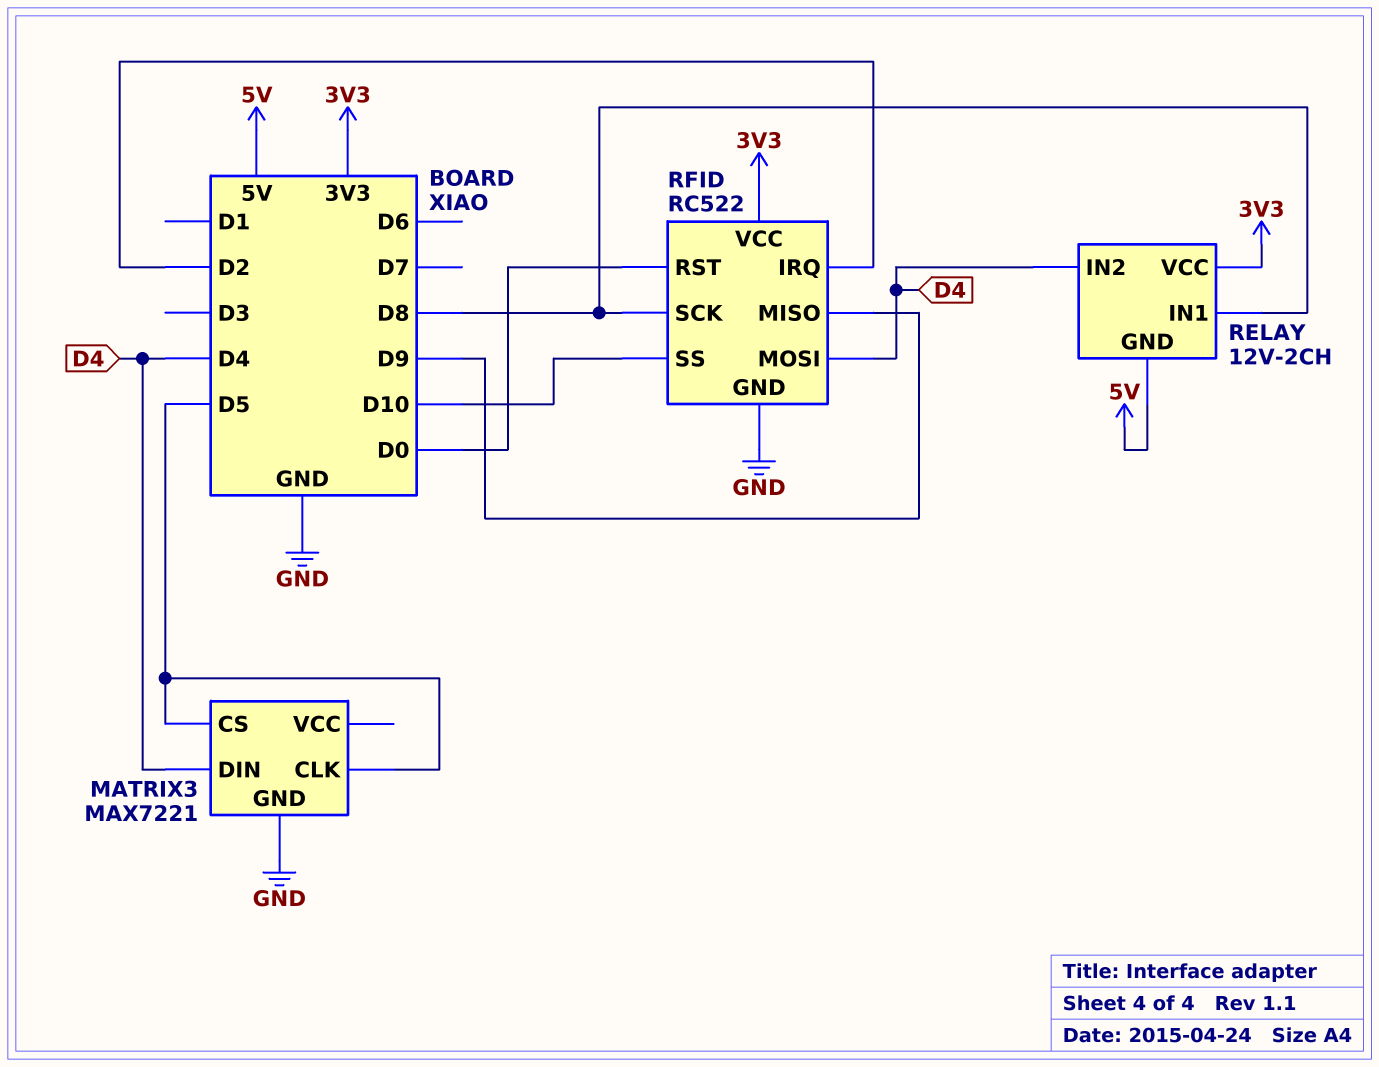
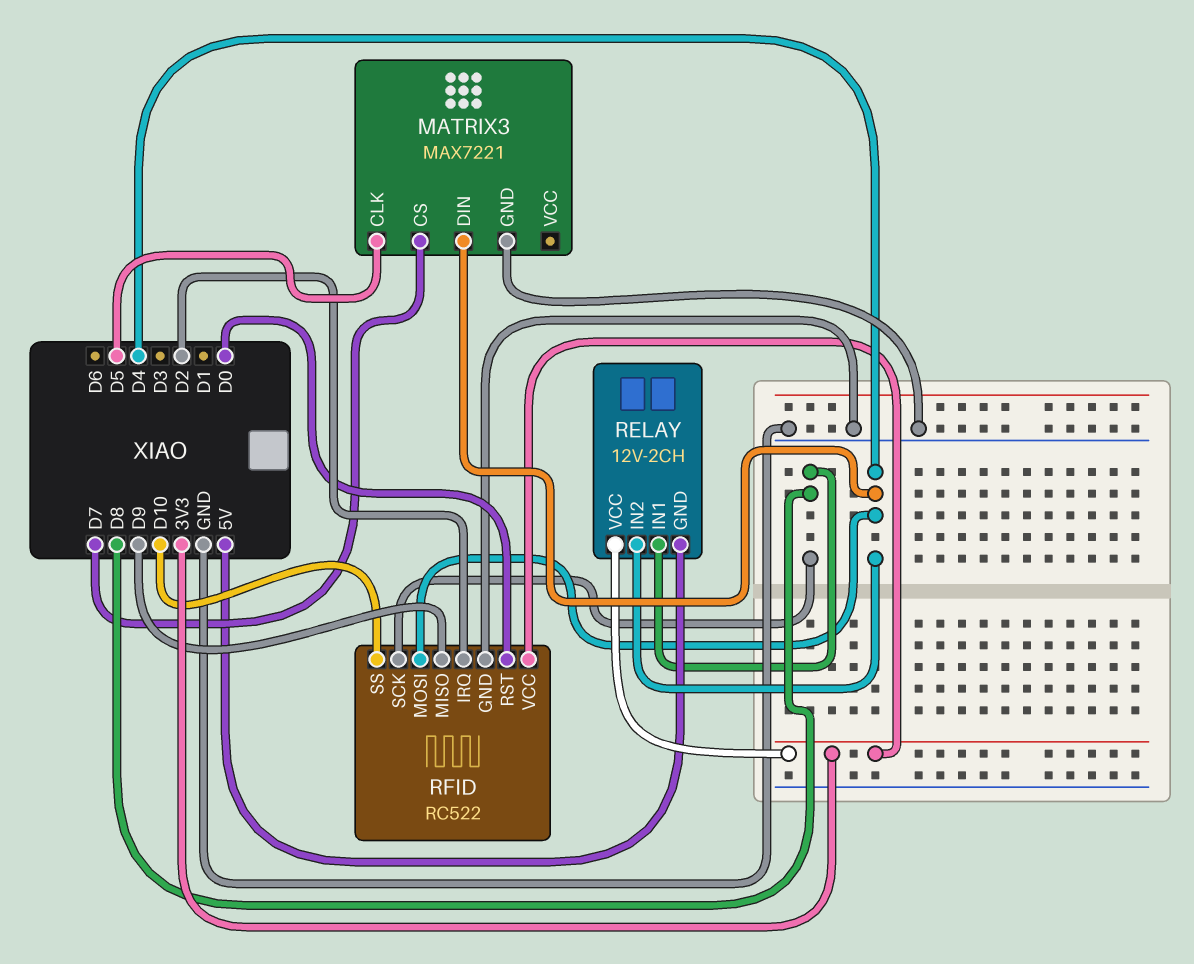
MATRIX3 pin CS: D5 -> D7

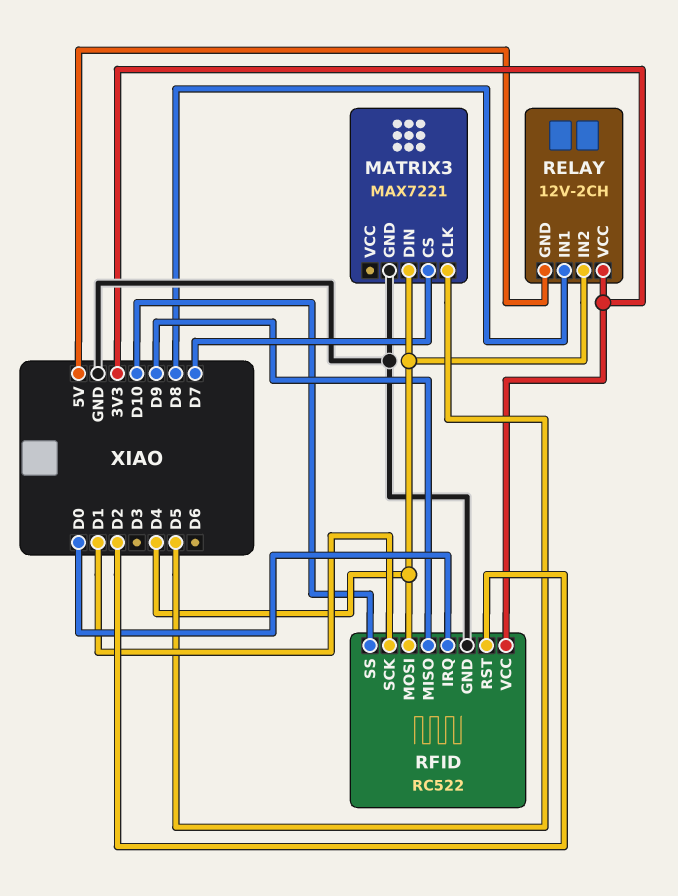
RFID pin IRQ: D2 -> D0
RFID pin RST: D0 -> D2
RFID pin SCK: D8 -> D1

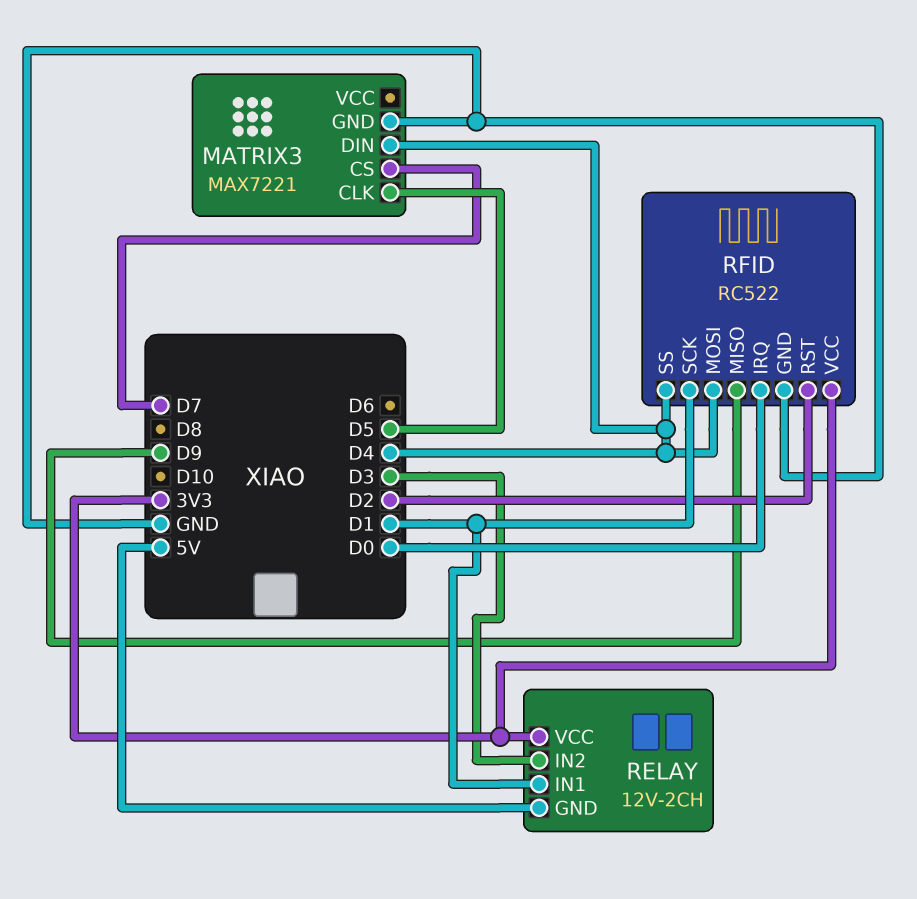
RELAY pin IN1: D8 -> D1
RELAY pin IN2: D4 -> D3
RFID pin SS: D10 -> D4

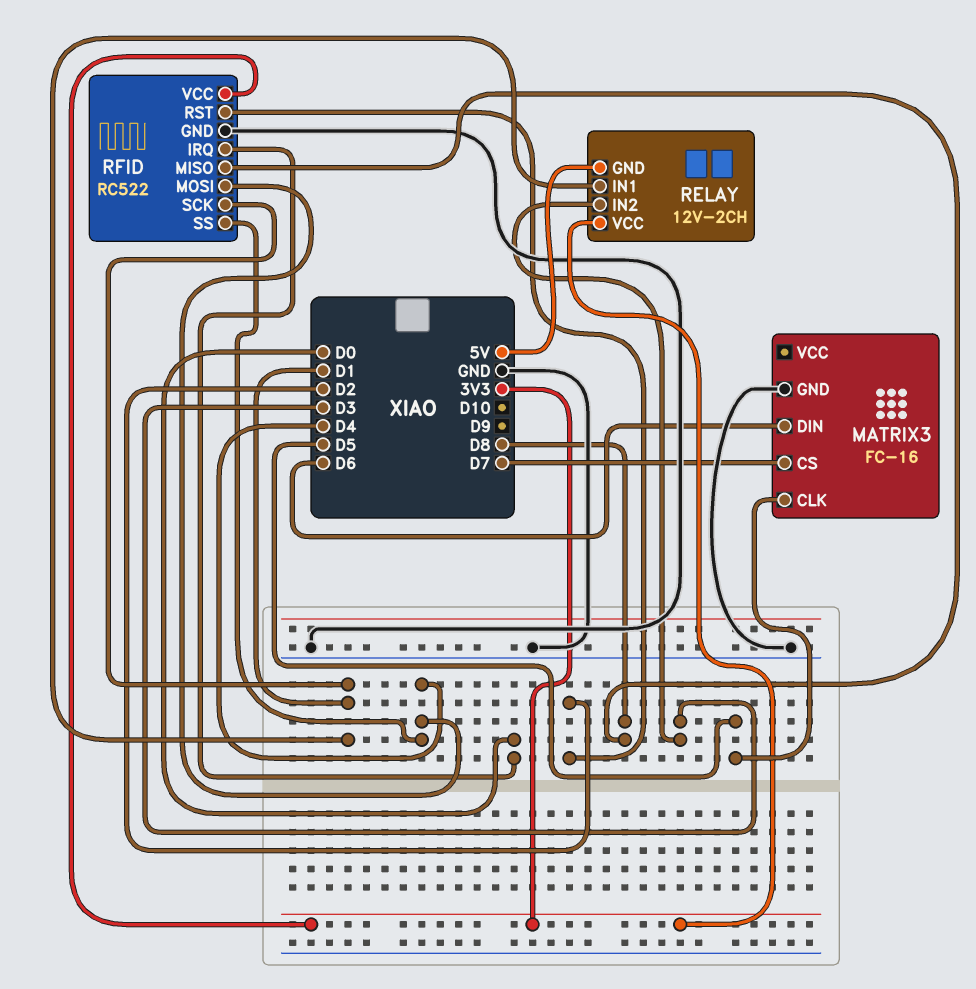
MATRIX3: MAX7221 -> FC-16
MATRIX3 pin DIN: D4 -> D6
RFID pin MISO: D9 -> D8

